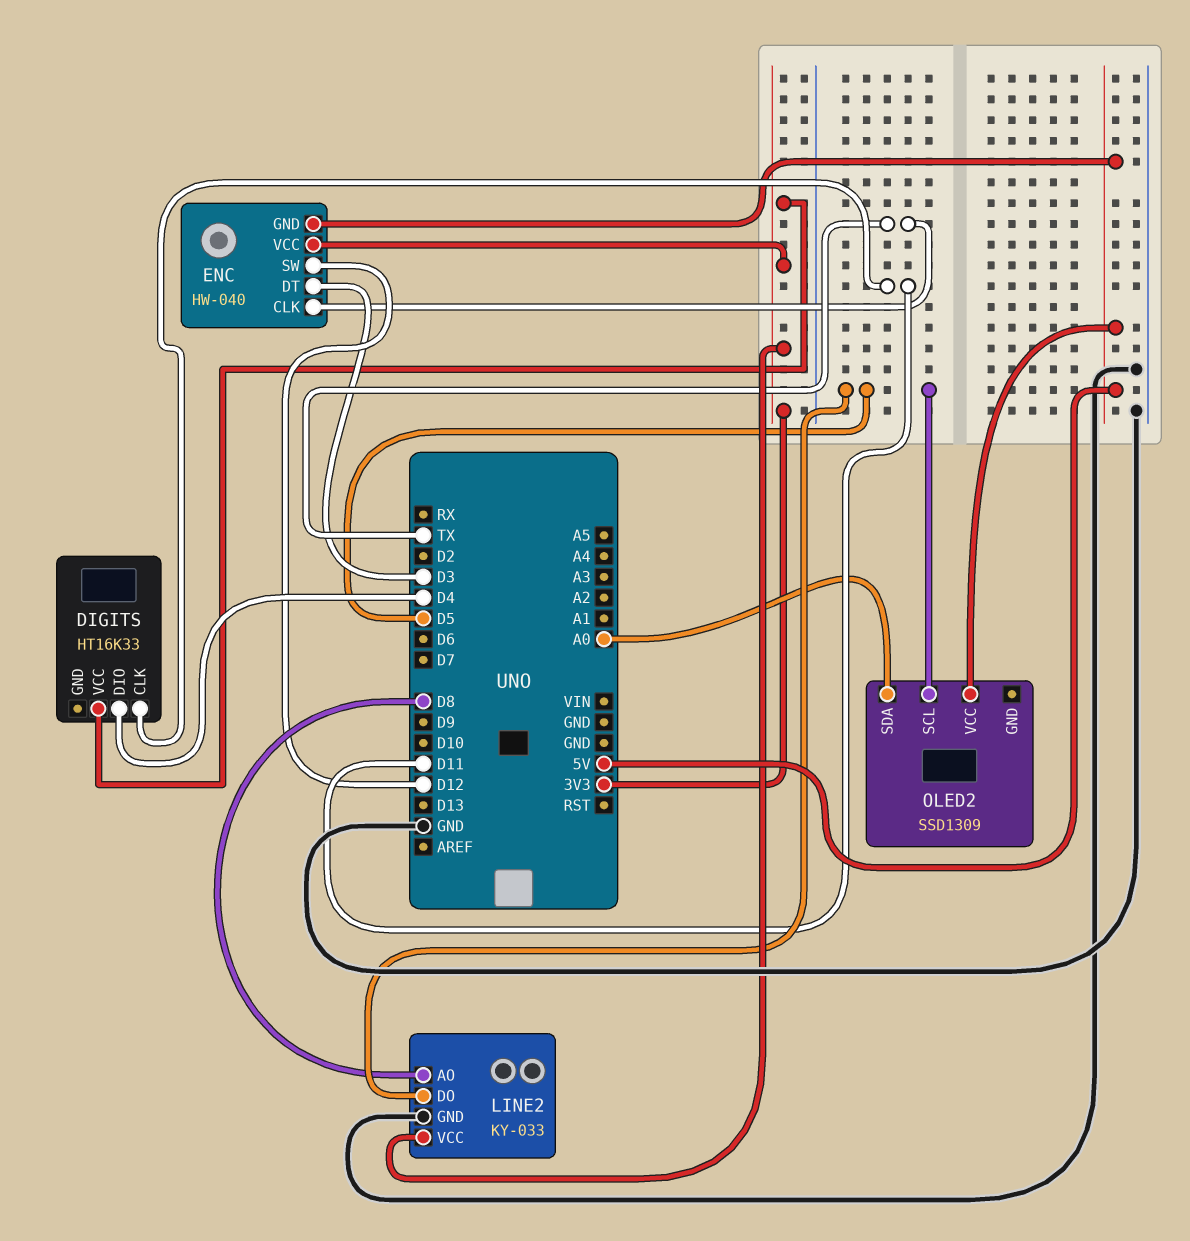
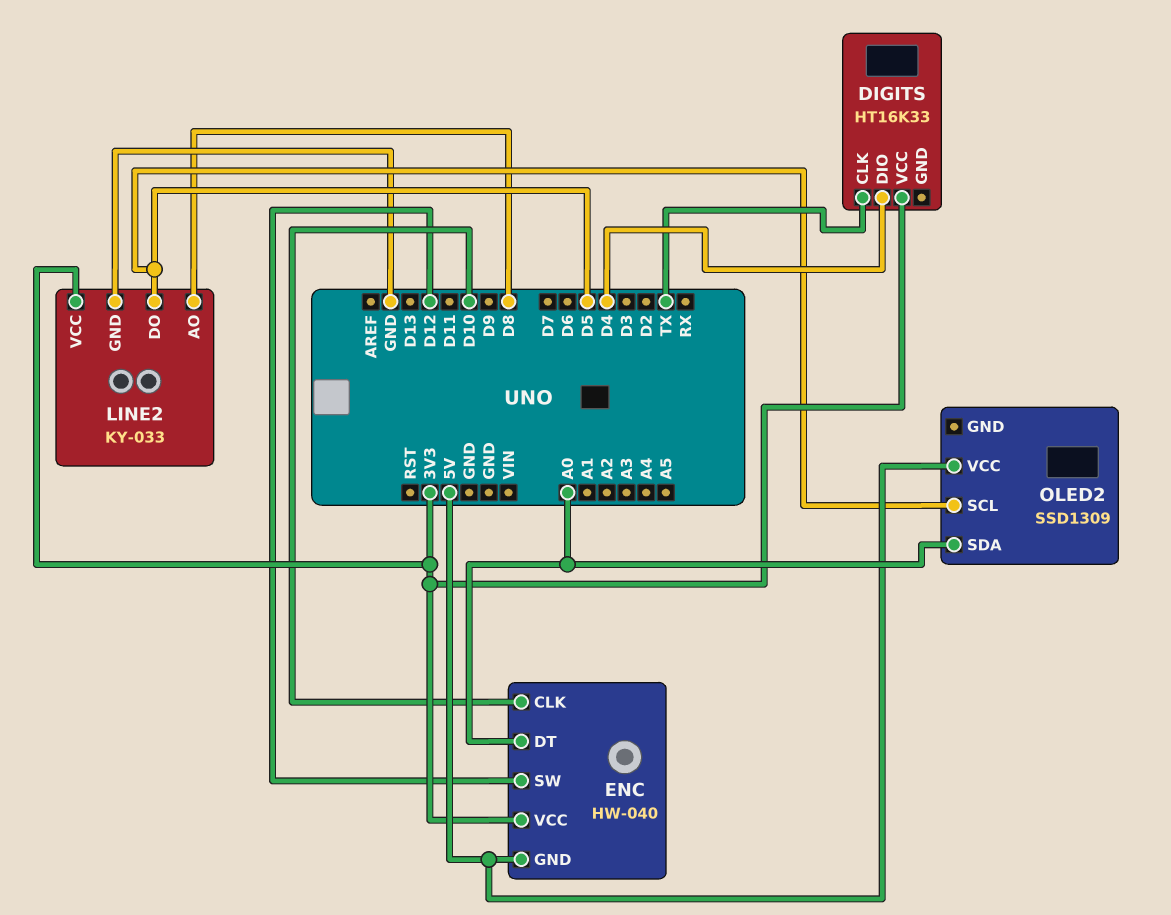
DIGITS pin CLK: D11 -> TX
ENC pin CLK: TX -> D10
ENC pin DT: D3 -> A0

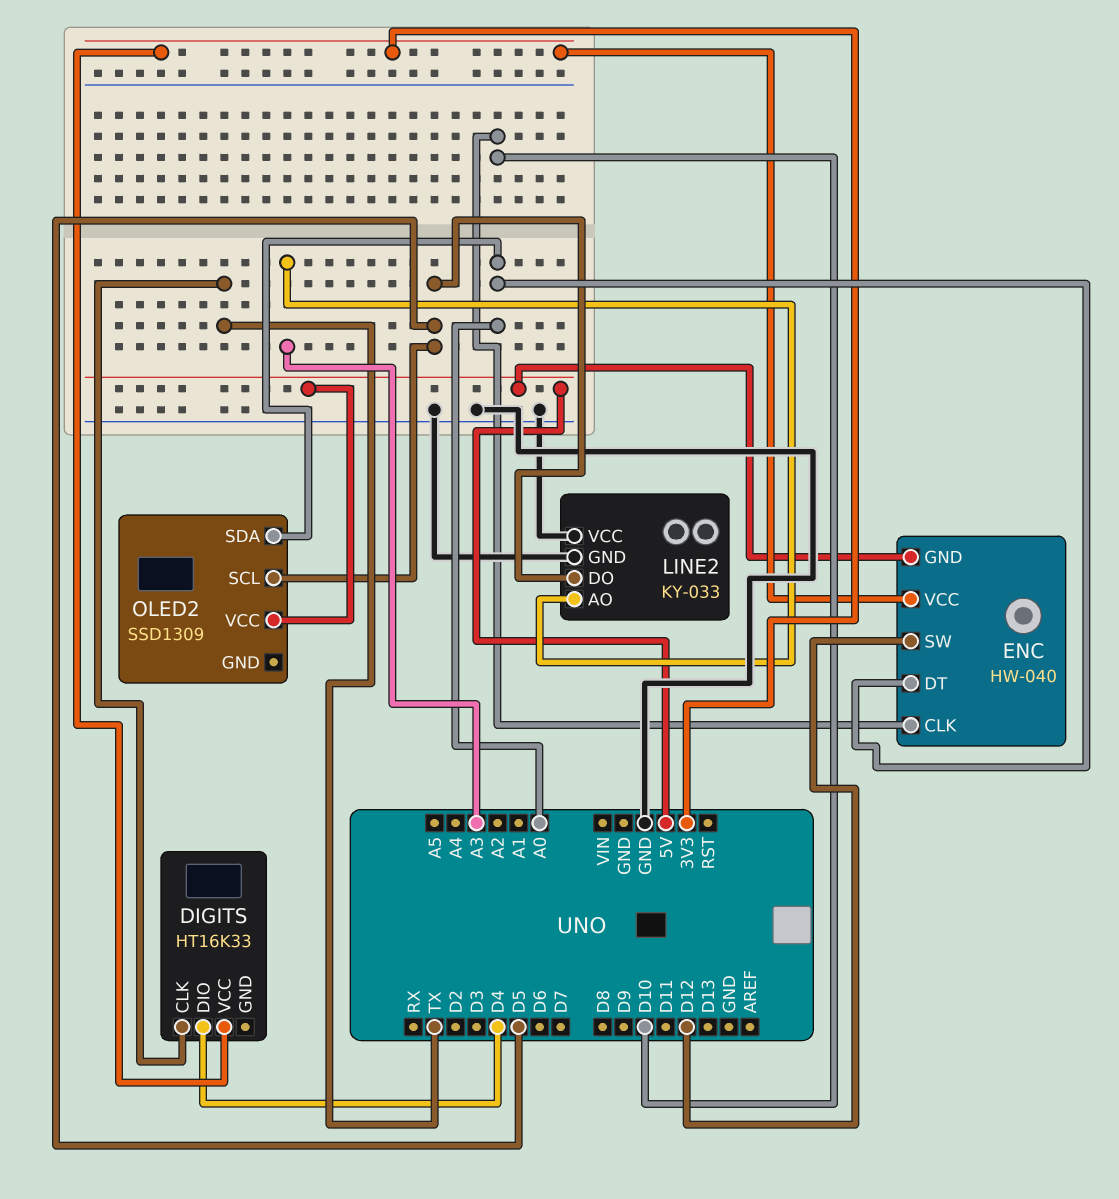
LINE2 pin AO: D8 -> A3
LINE2 pin VCC: 3V3 -> GND

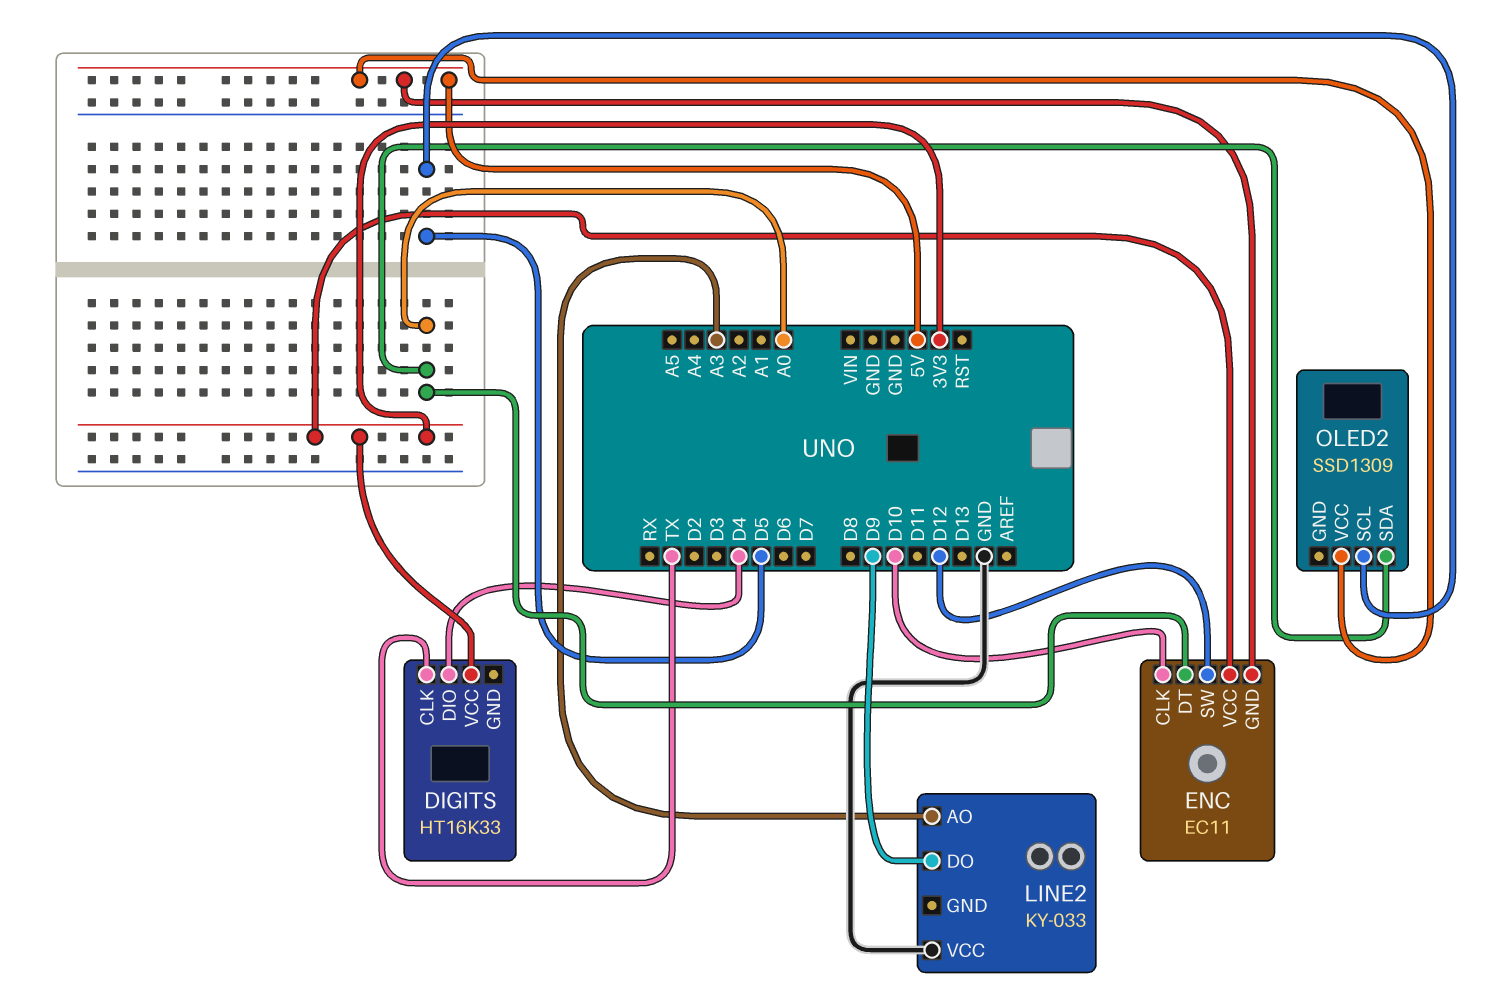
ENC: HW-040 -> EC11
LINE2 pin DO: D5 -> D9
LINE2 pin GND: GND -> none

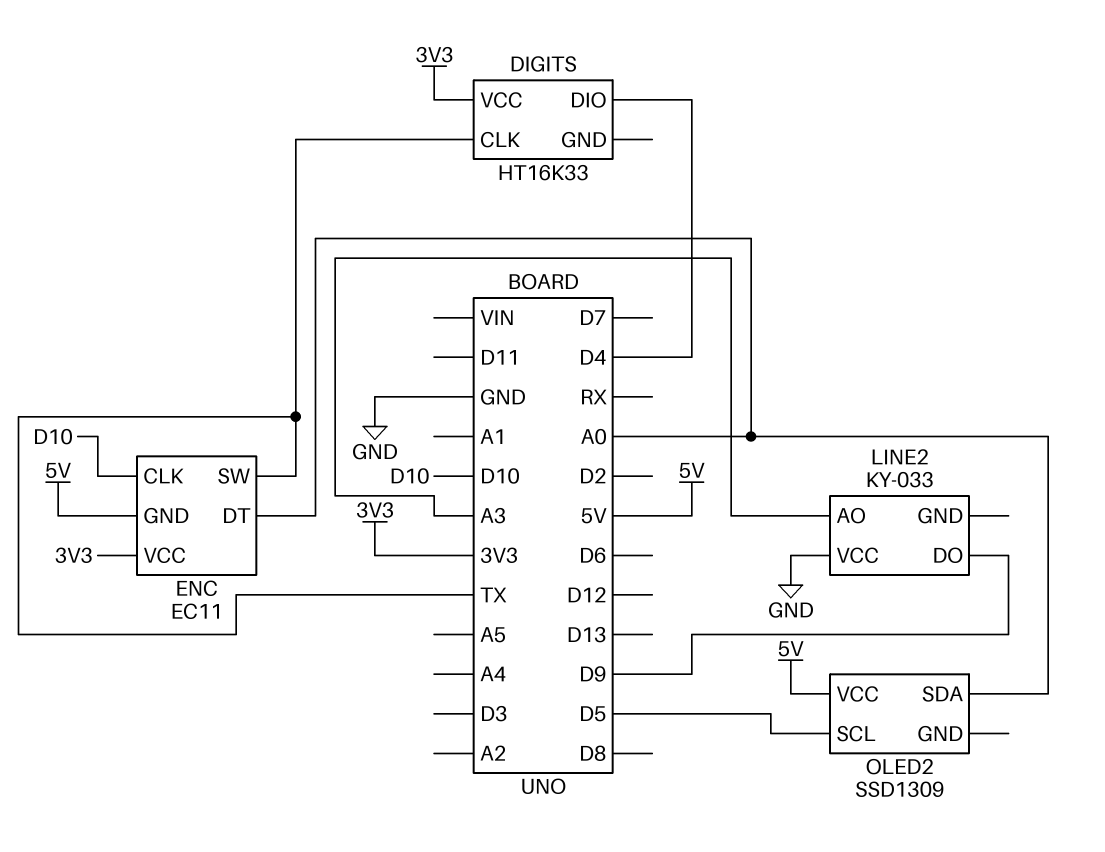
ENC pin SW: D12 -> TX

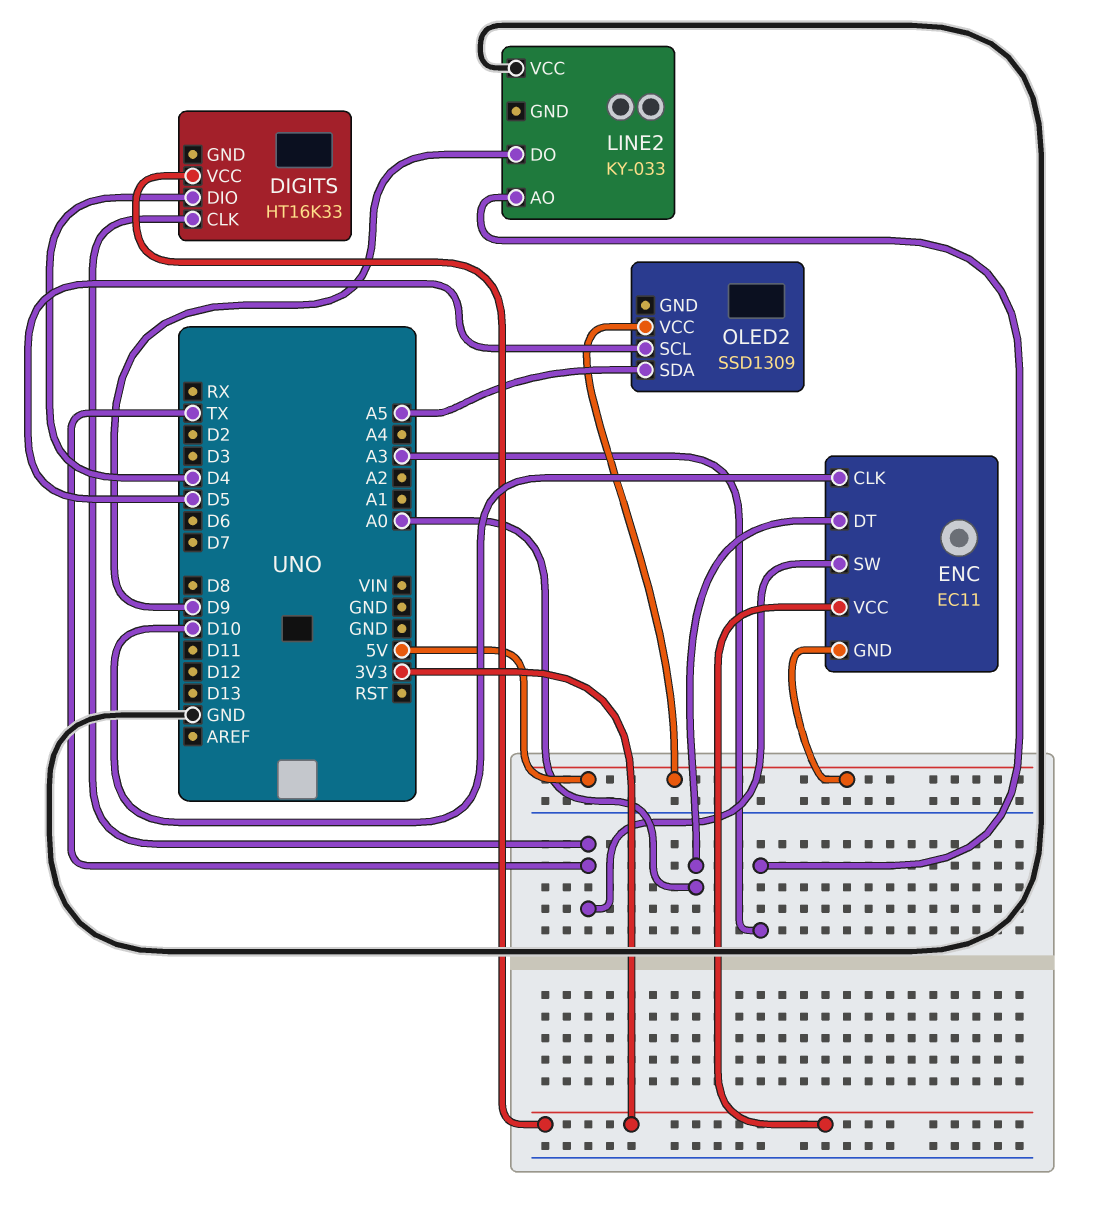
OLED2 pin SDA: A0 -> A5

